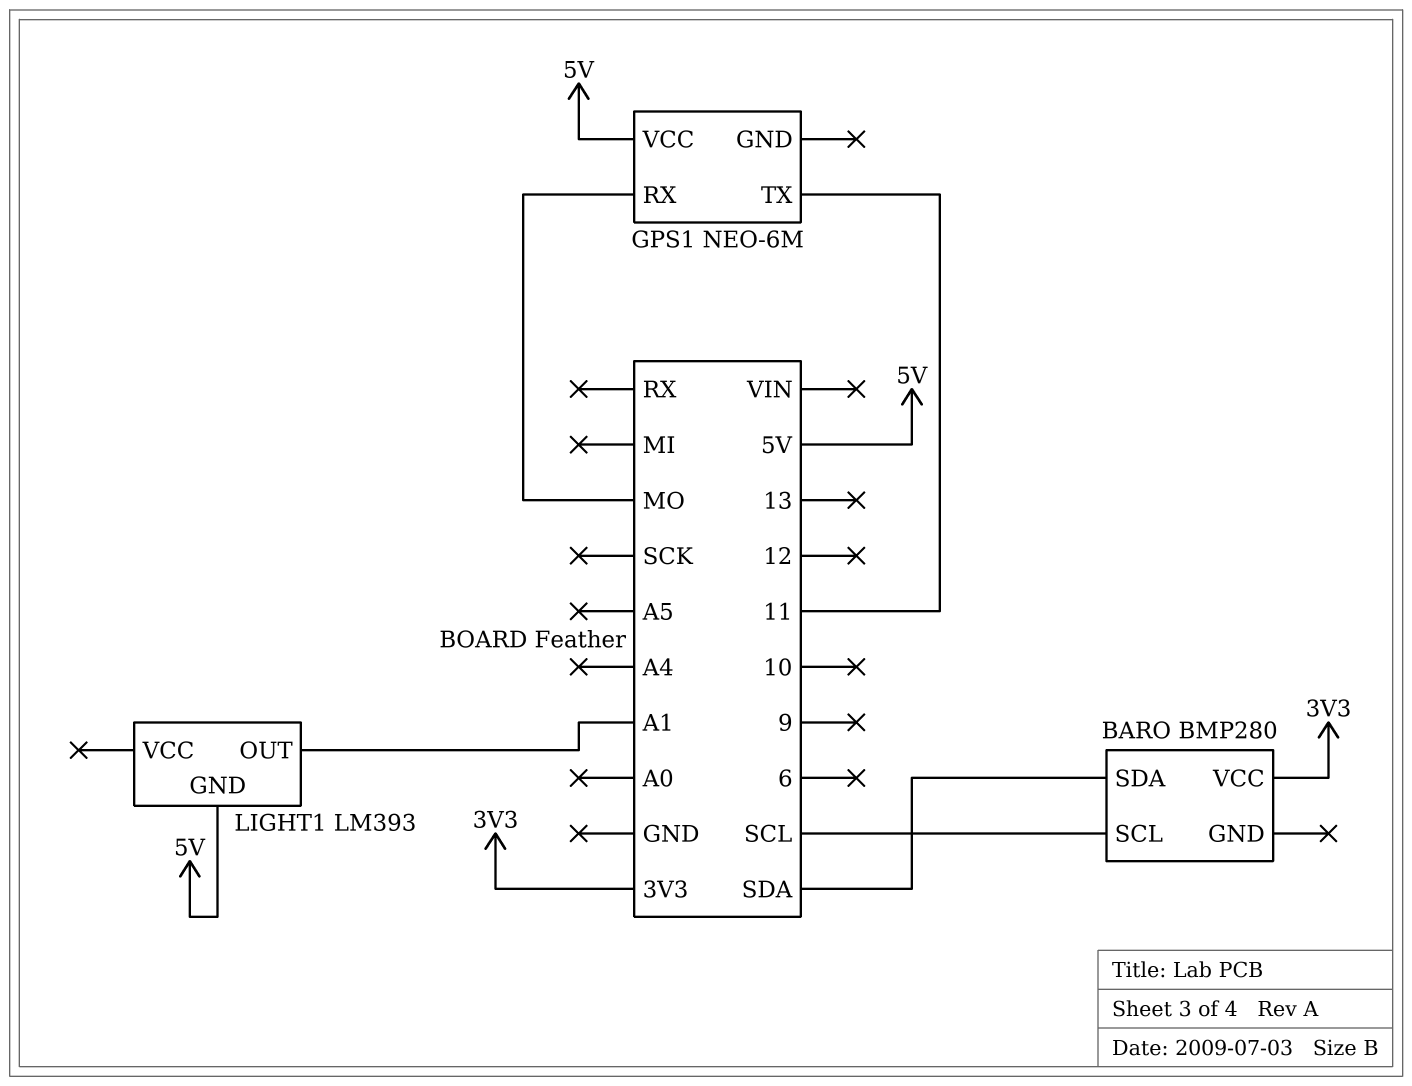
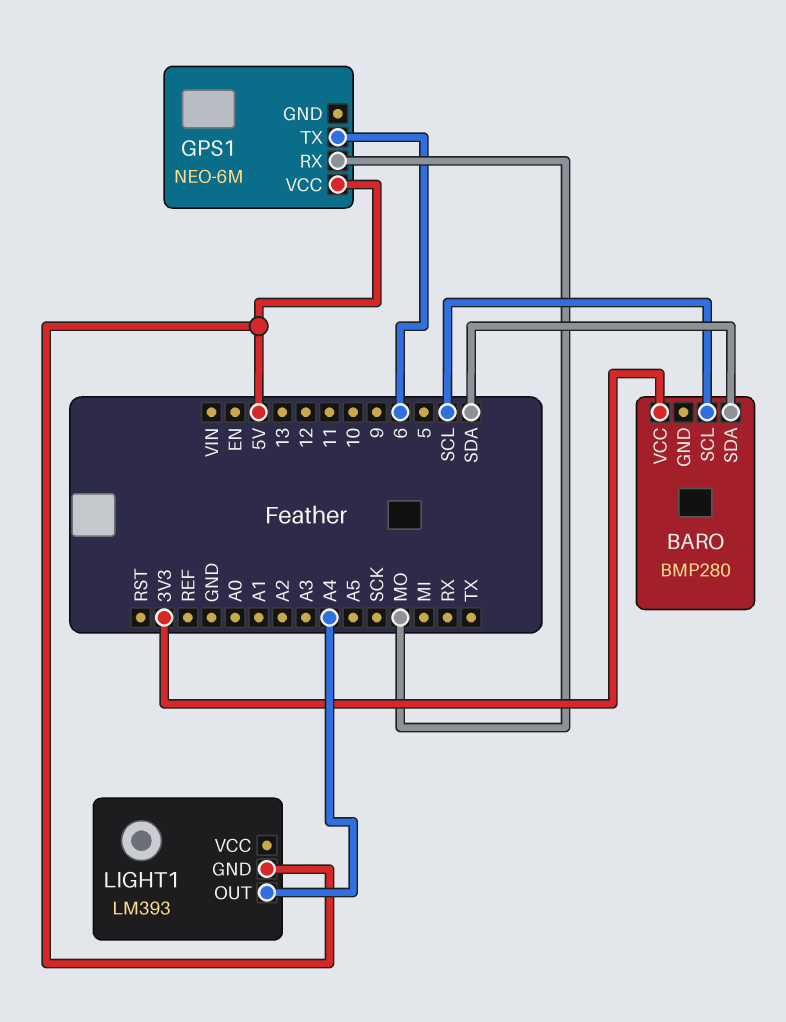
GPS1 pin TX: 11 -> 6
LIGHT1 pin OUT: A1 -> A4

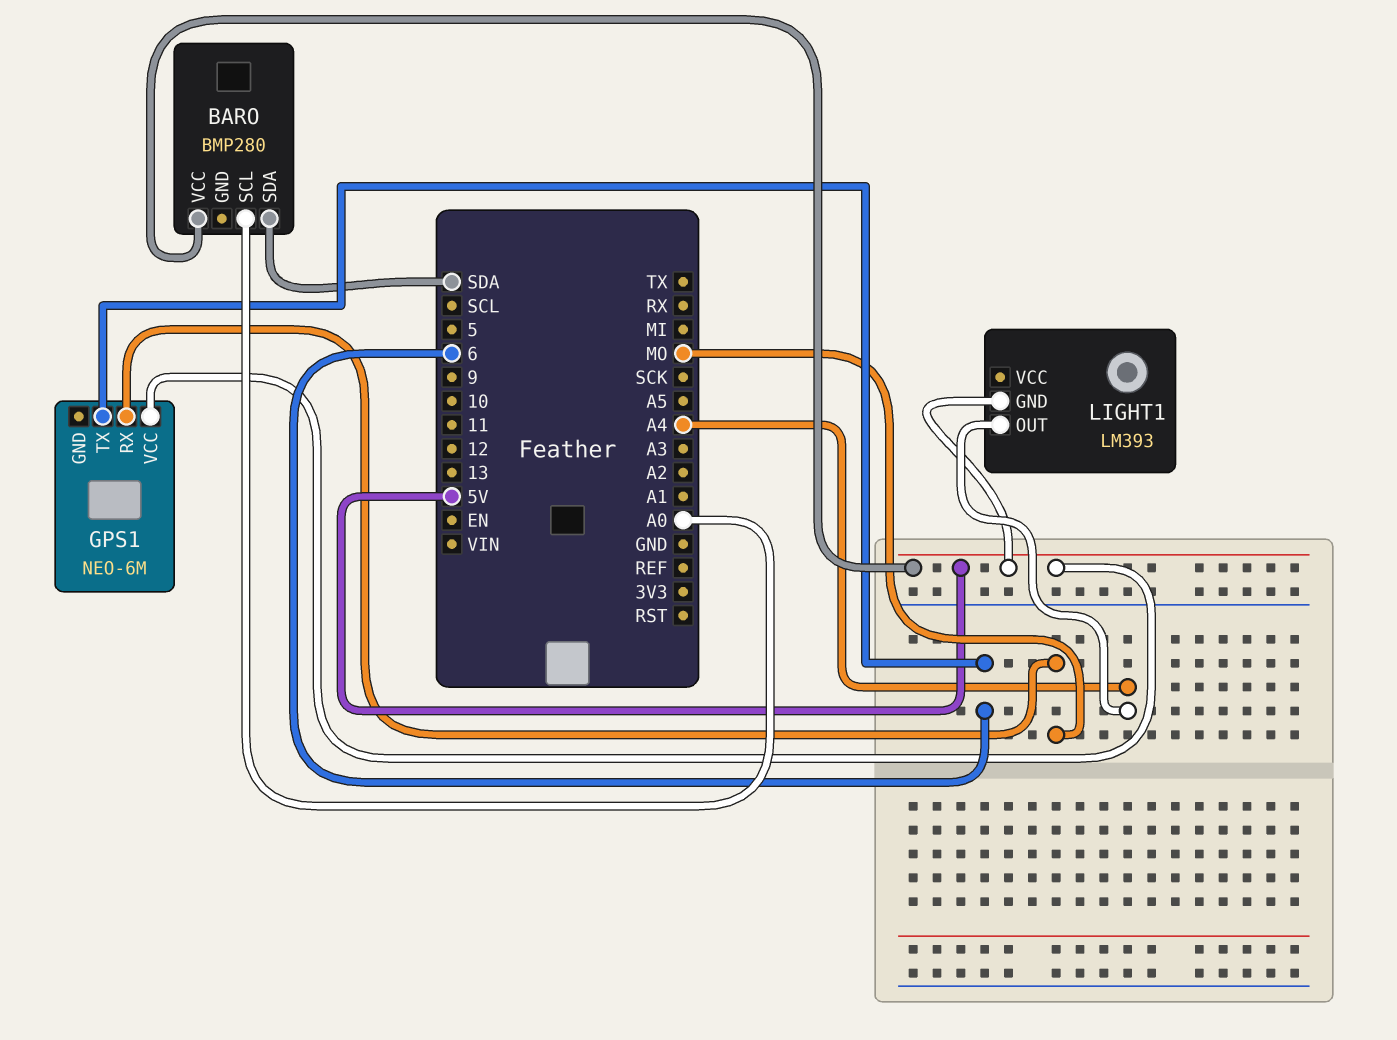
BARO pin SCL: SCL -> A0
BARO pin VCC: 3V3 -> 5V

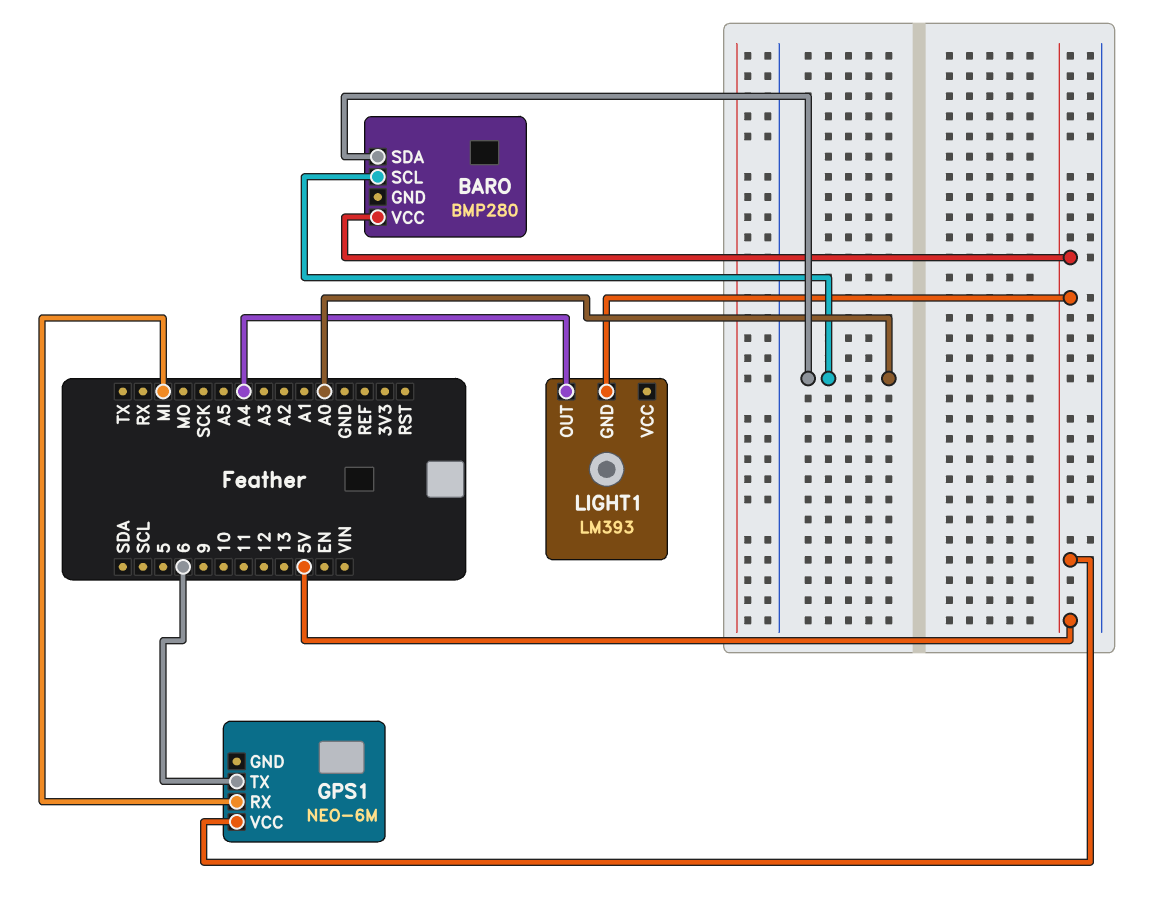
BARO pin SDA: SDA -> A0
GPS1 pin RX: MO -> MI

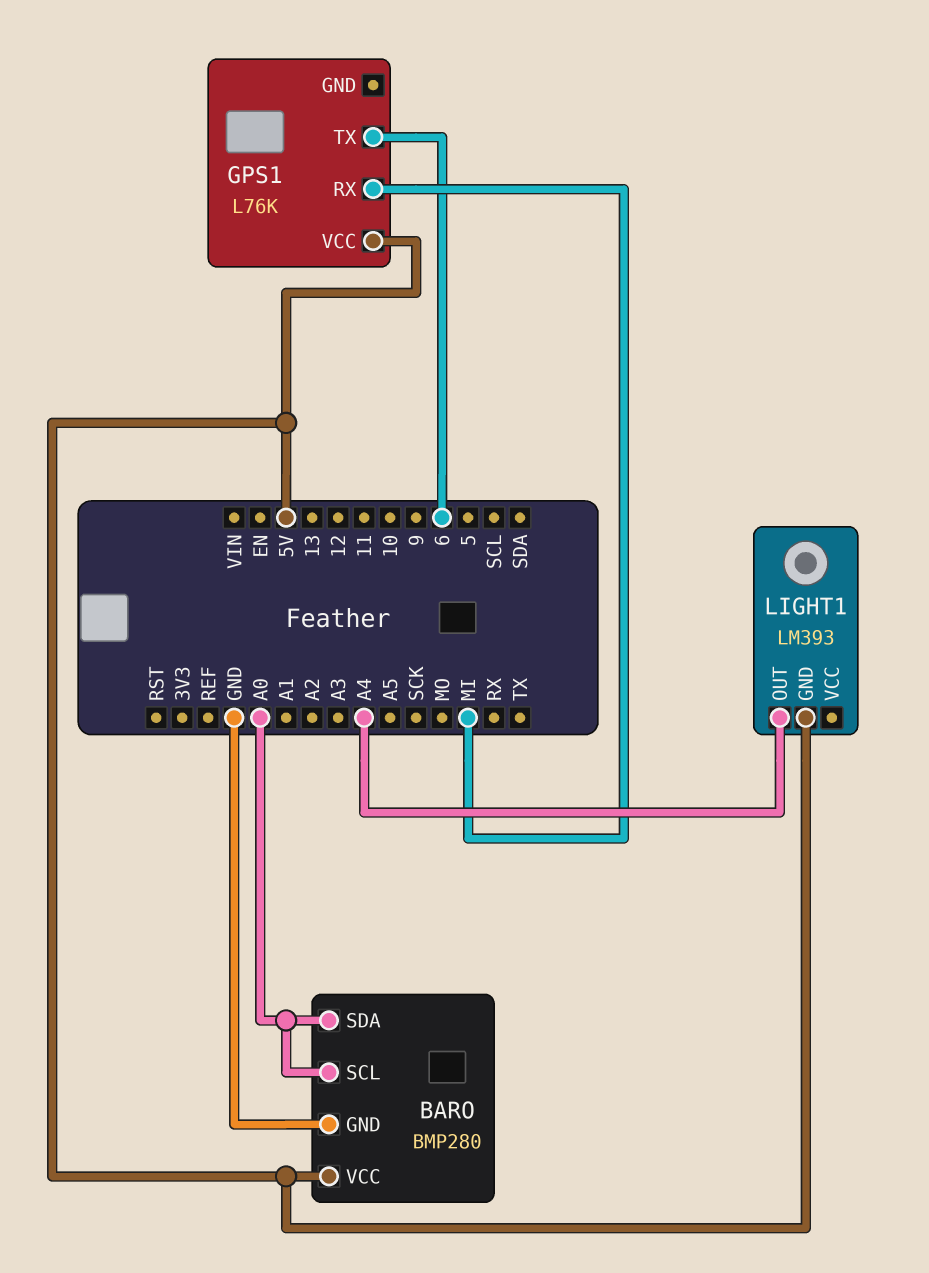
BARO pin GND: none -> GND
GPS1: NEO-6M -> L76K

